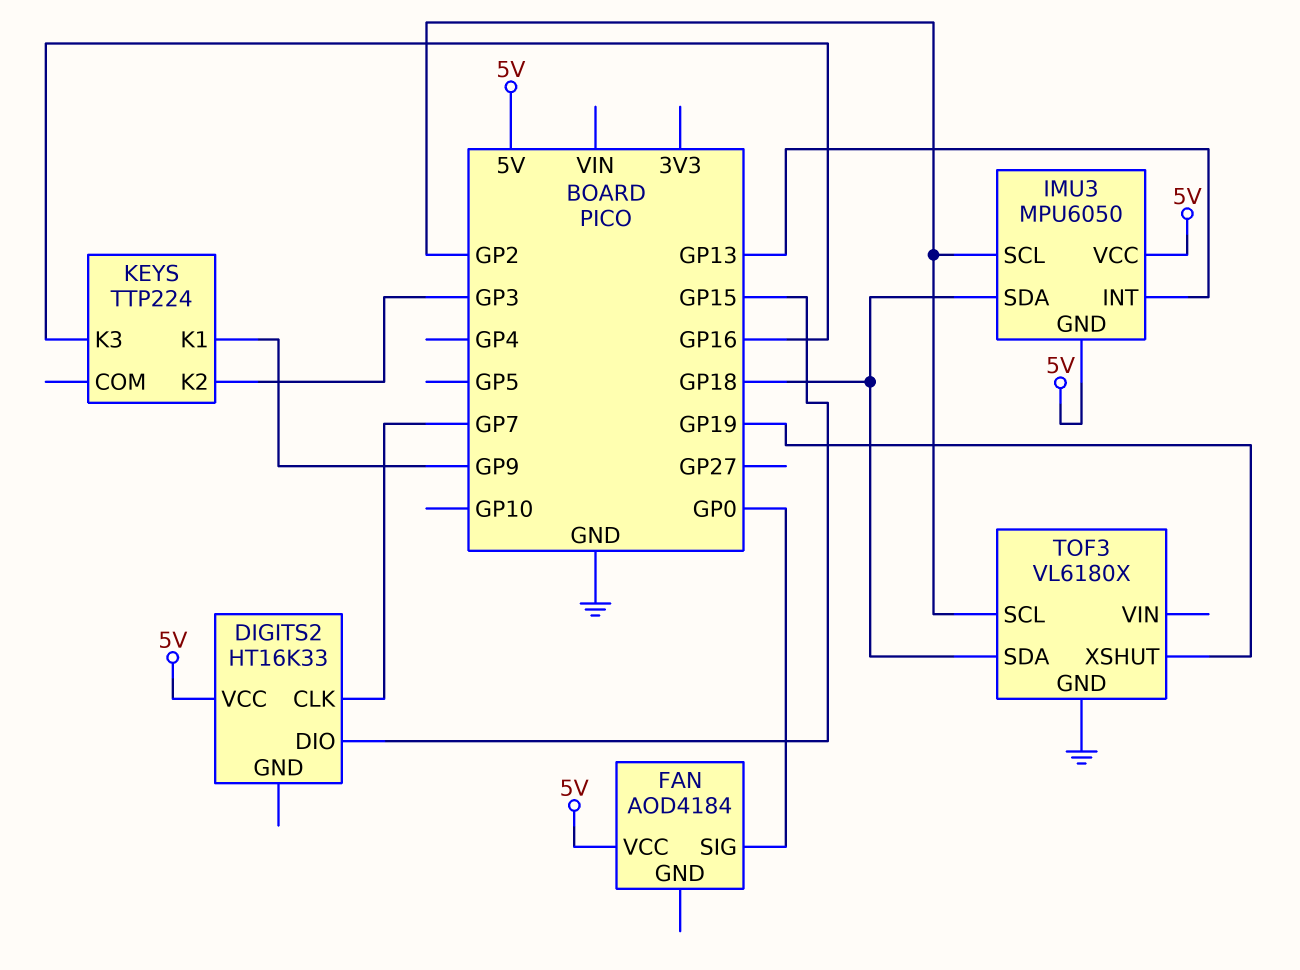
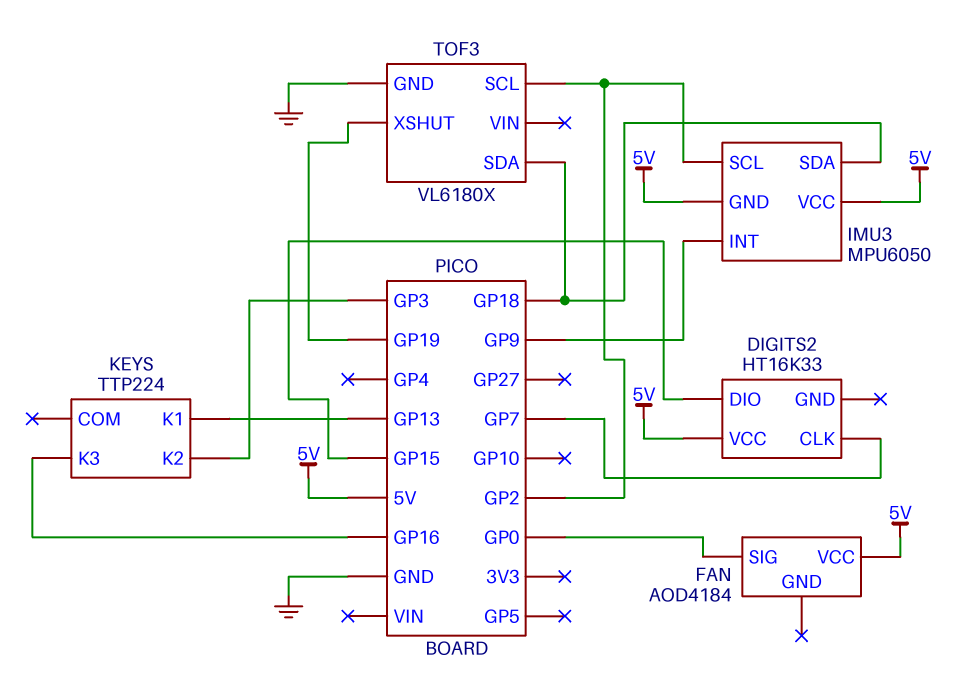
IMU3 pin INT: GP13 -> GP9
KEYS pin K1: GP9 -> GP13

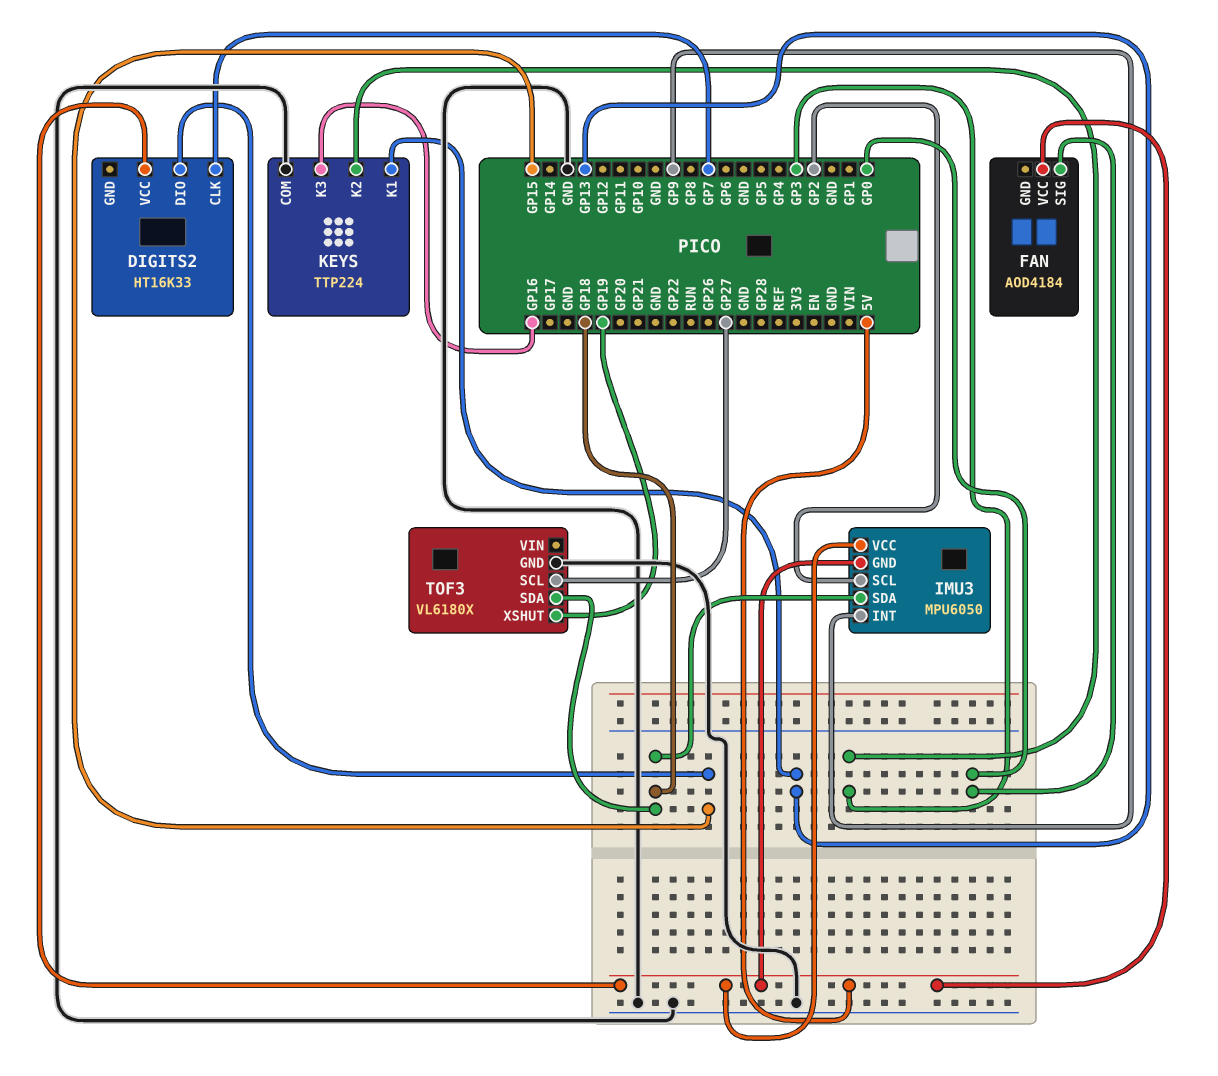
KEYS pin COM: none -> GND
TOF3 pin SCL: GP2 -> GP27

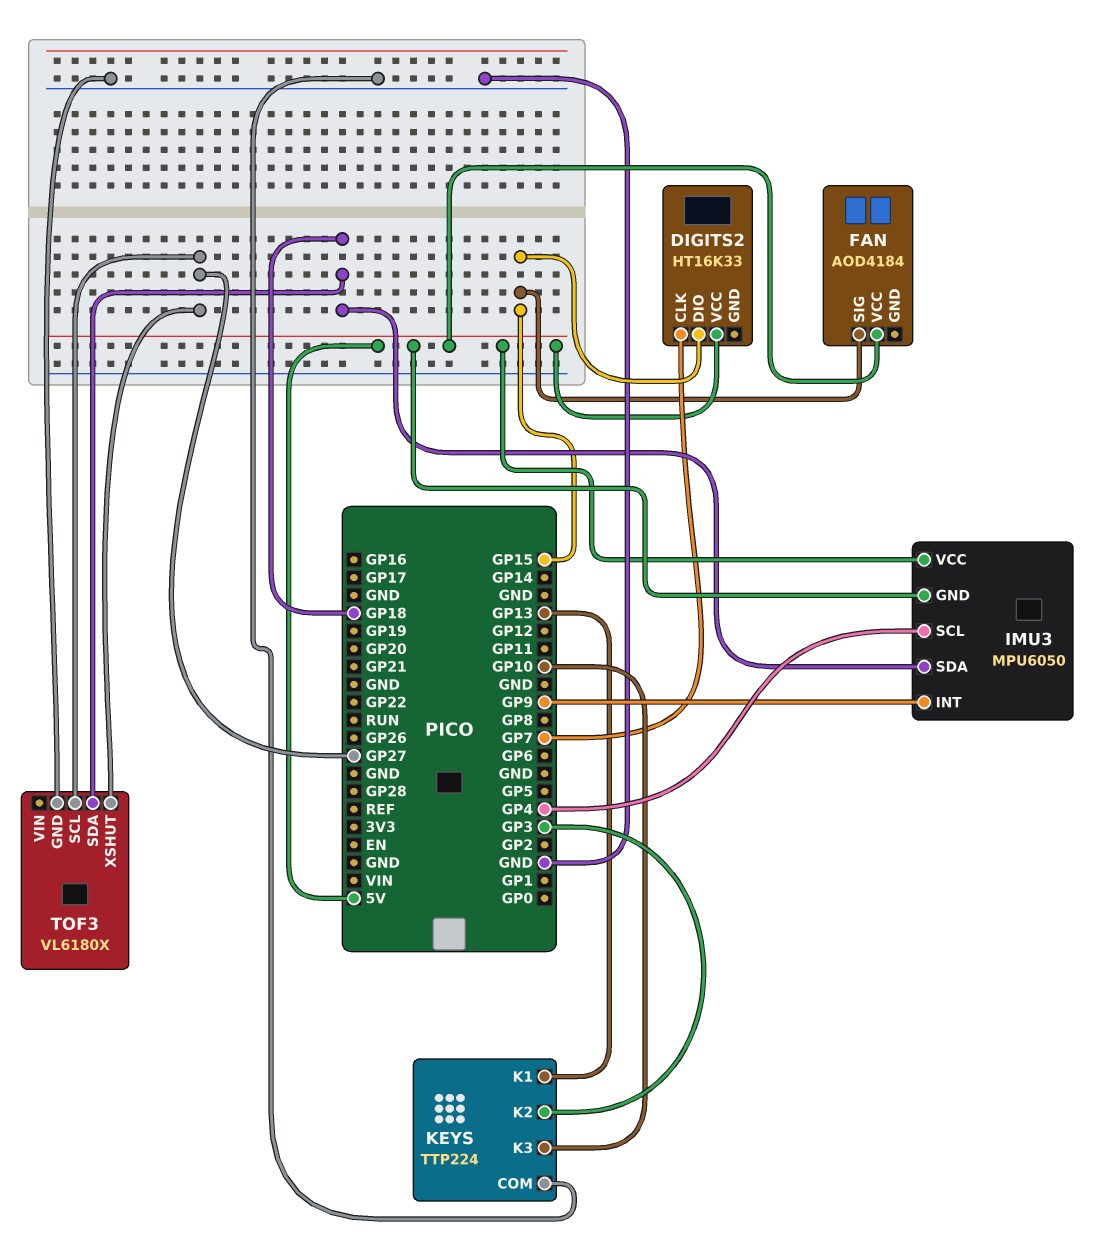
FAN pin SIG: GP0 -> GP15
IMU3 pin SCL: GP2 -> GP4
KEYS pin K3: GP16 -> GP10
TOF3 pin XSHUT: GP19 -> GP27

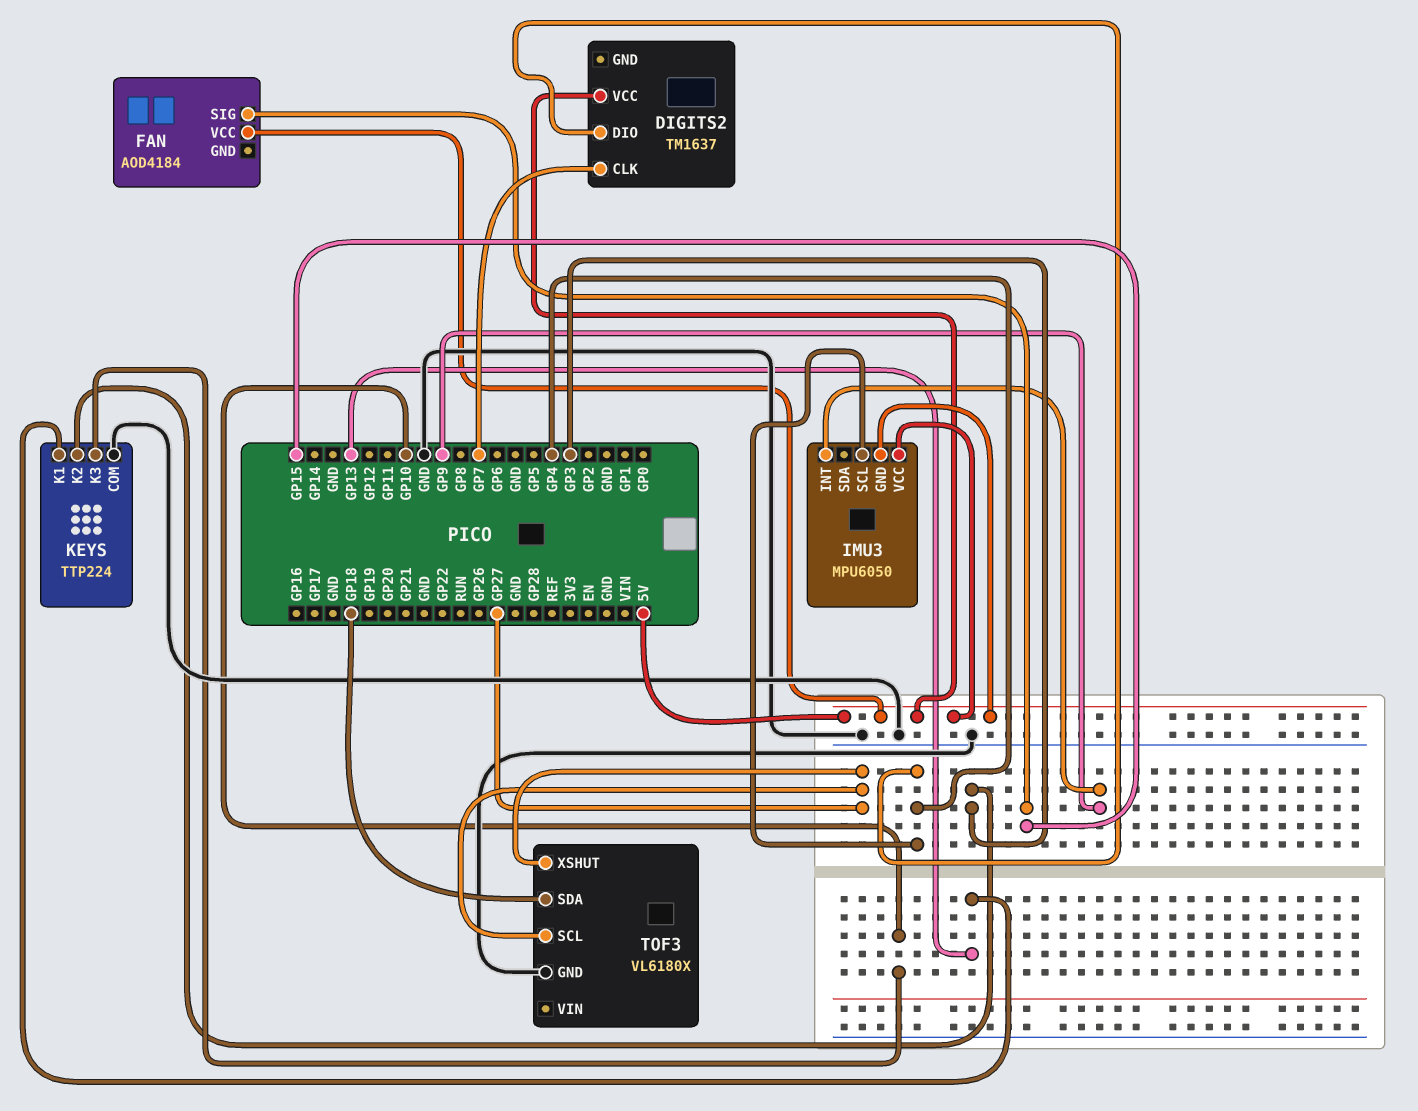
DIGITS2: HT16K33 -> TM1637
DIGITS2 pin DIO: GP15 -> GP4
IMU3 pin SDA: GP18 -> none

